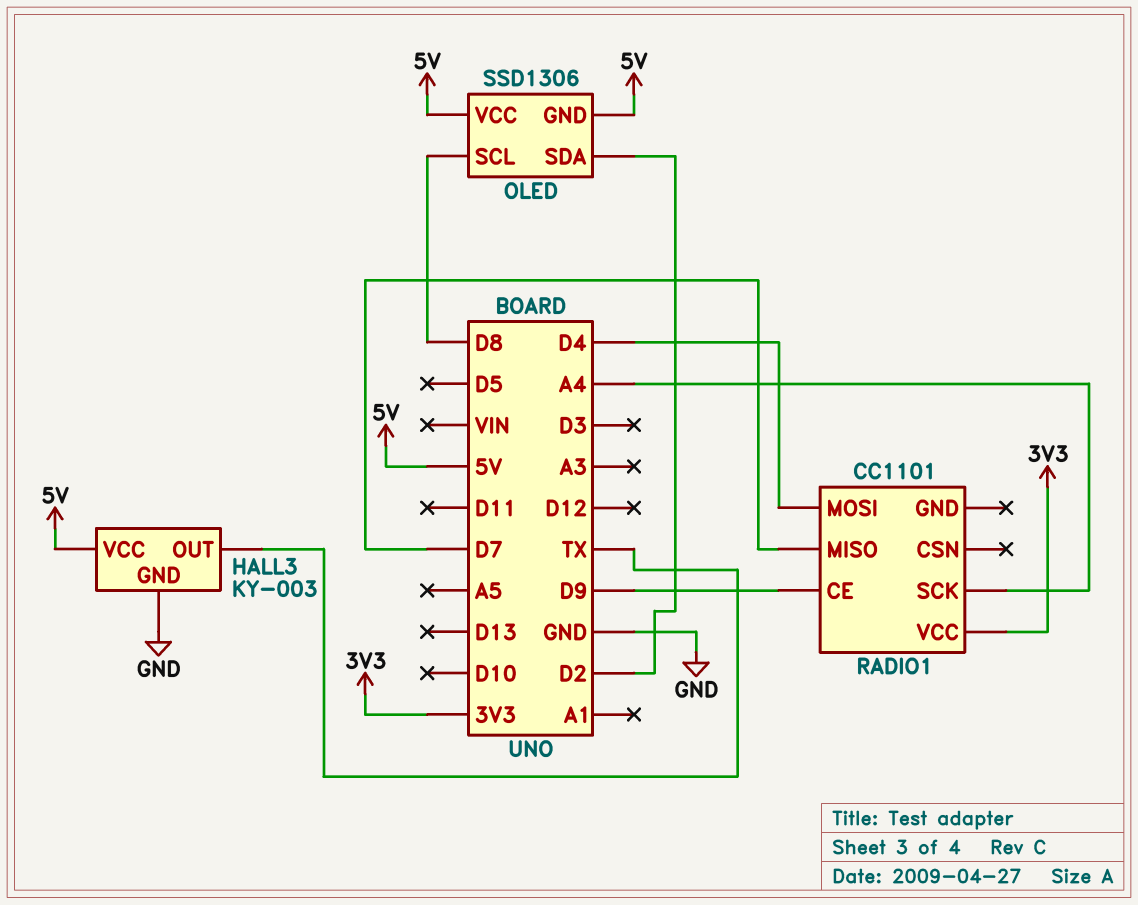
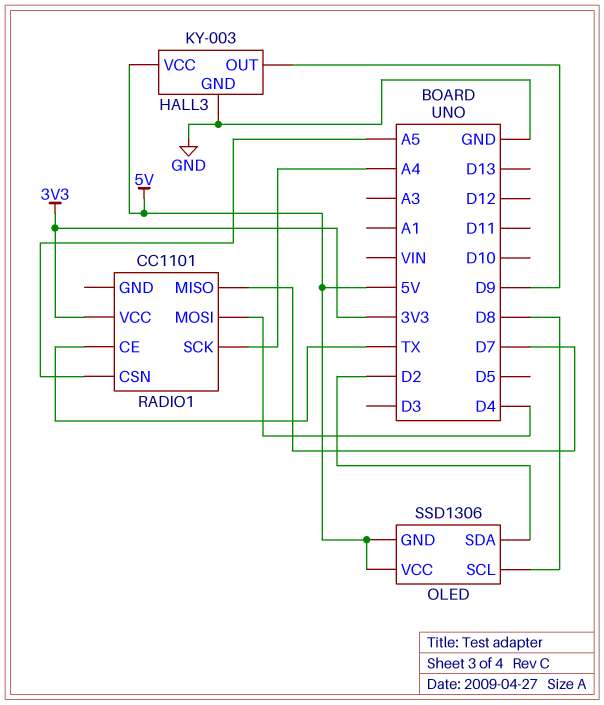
HALL3 pin OUT: TX -> D9
RADIO1 pin CE: D9 -> TX
RADIO1 pin CSN: none -> A5

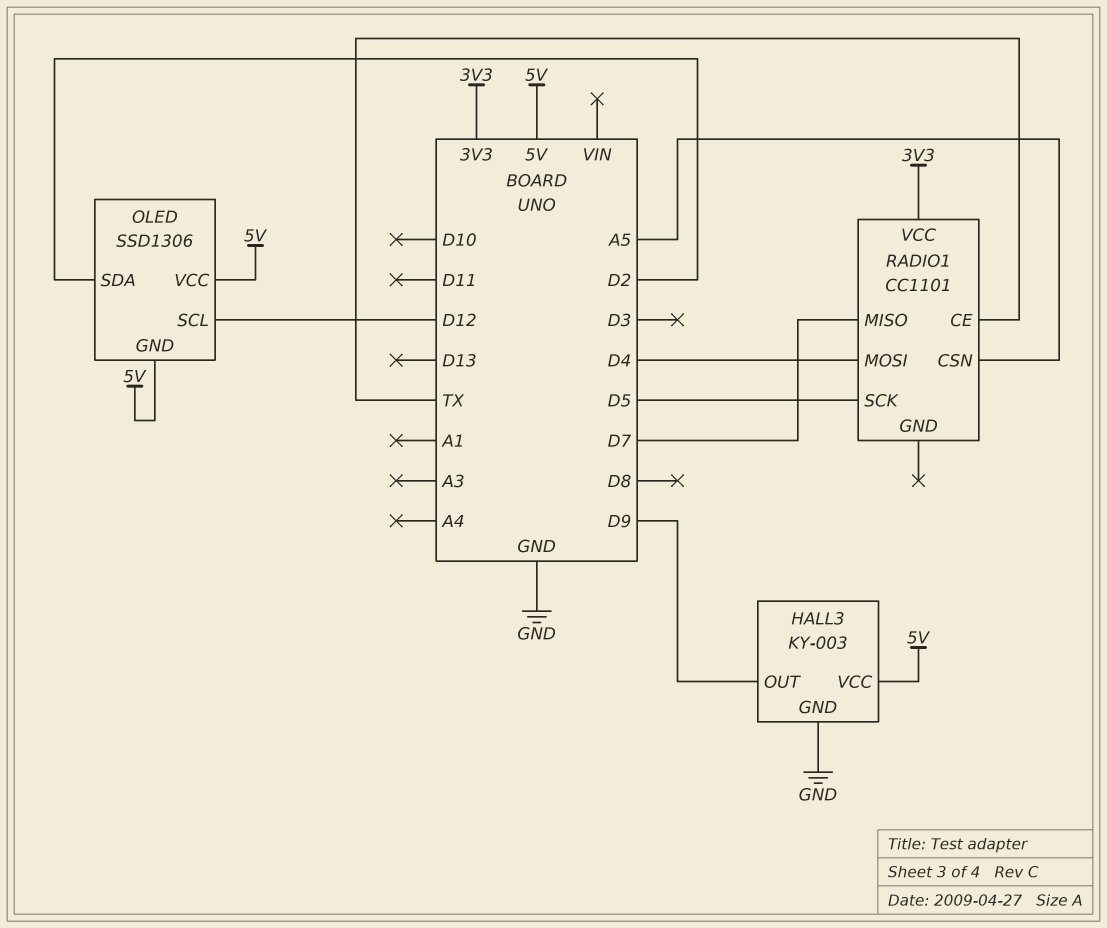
OLED pin SCL: D8 -> D12
RADIO1 pin SCK: A4 -> D5

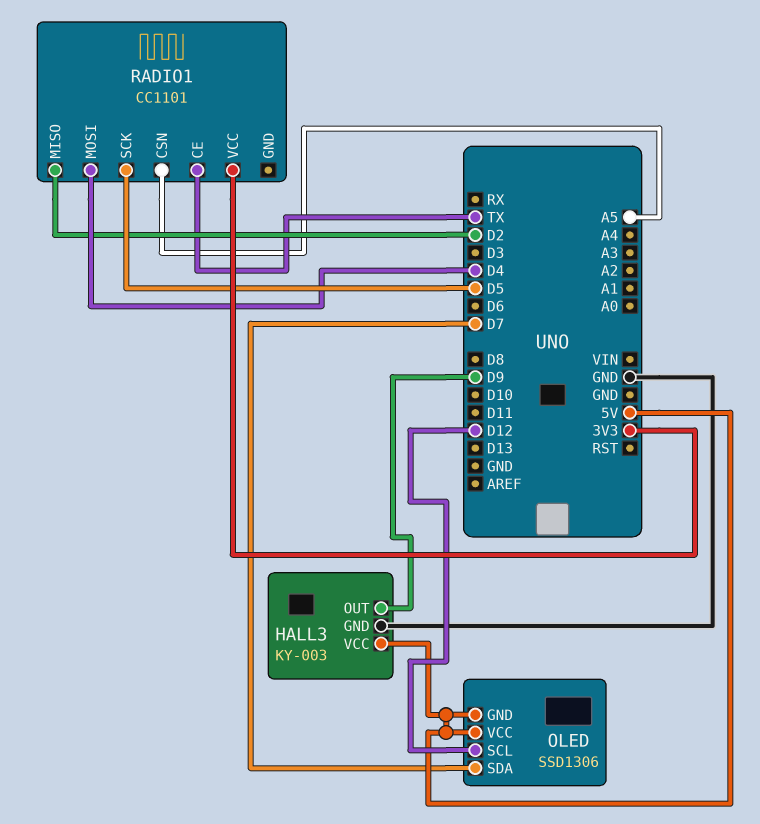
OLED pin SDA: D2 -> D7
RADIO1 pin MISO: D7 -> D2

